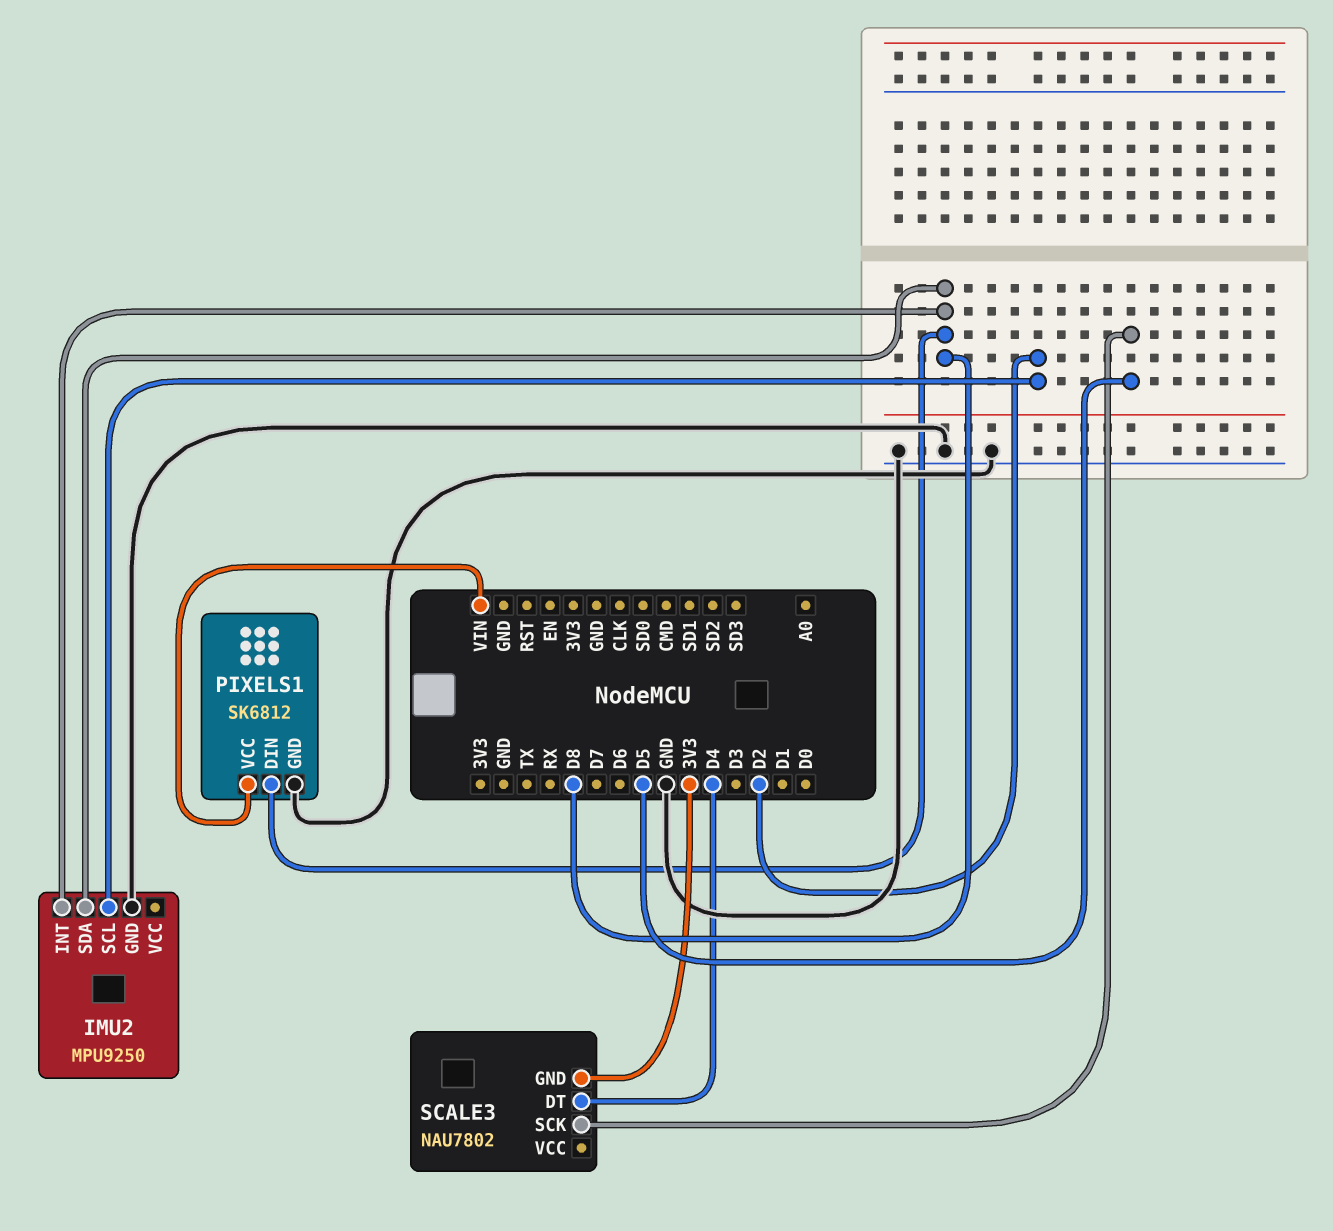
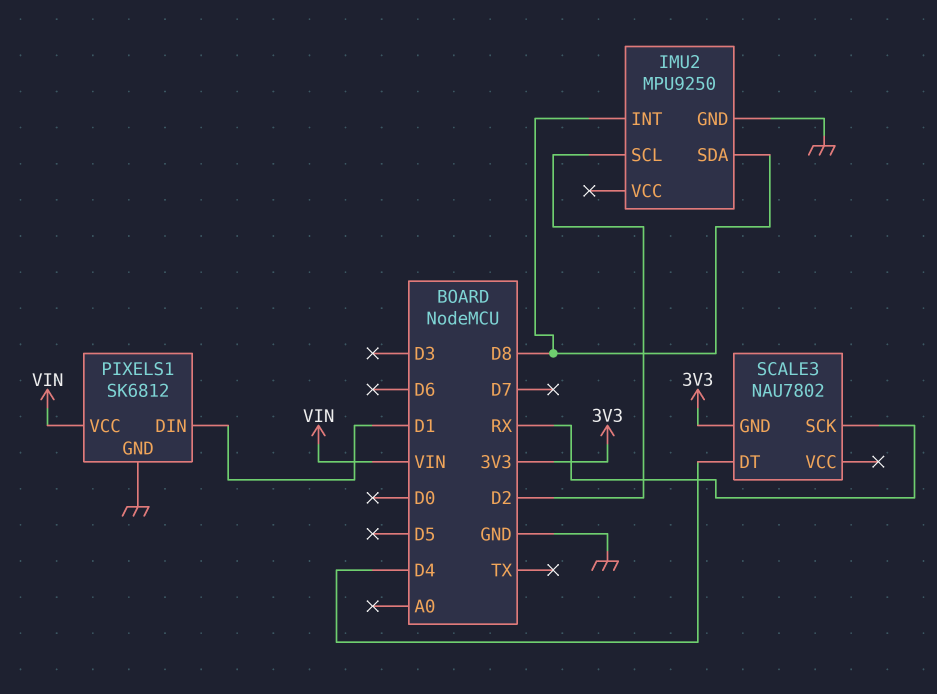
PIXELS1 pin DIN: D8 -> D1
SCALE3 pin SCK: D5 -> RX

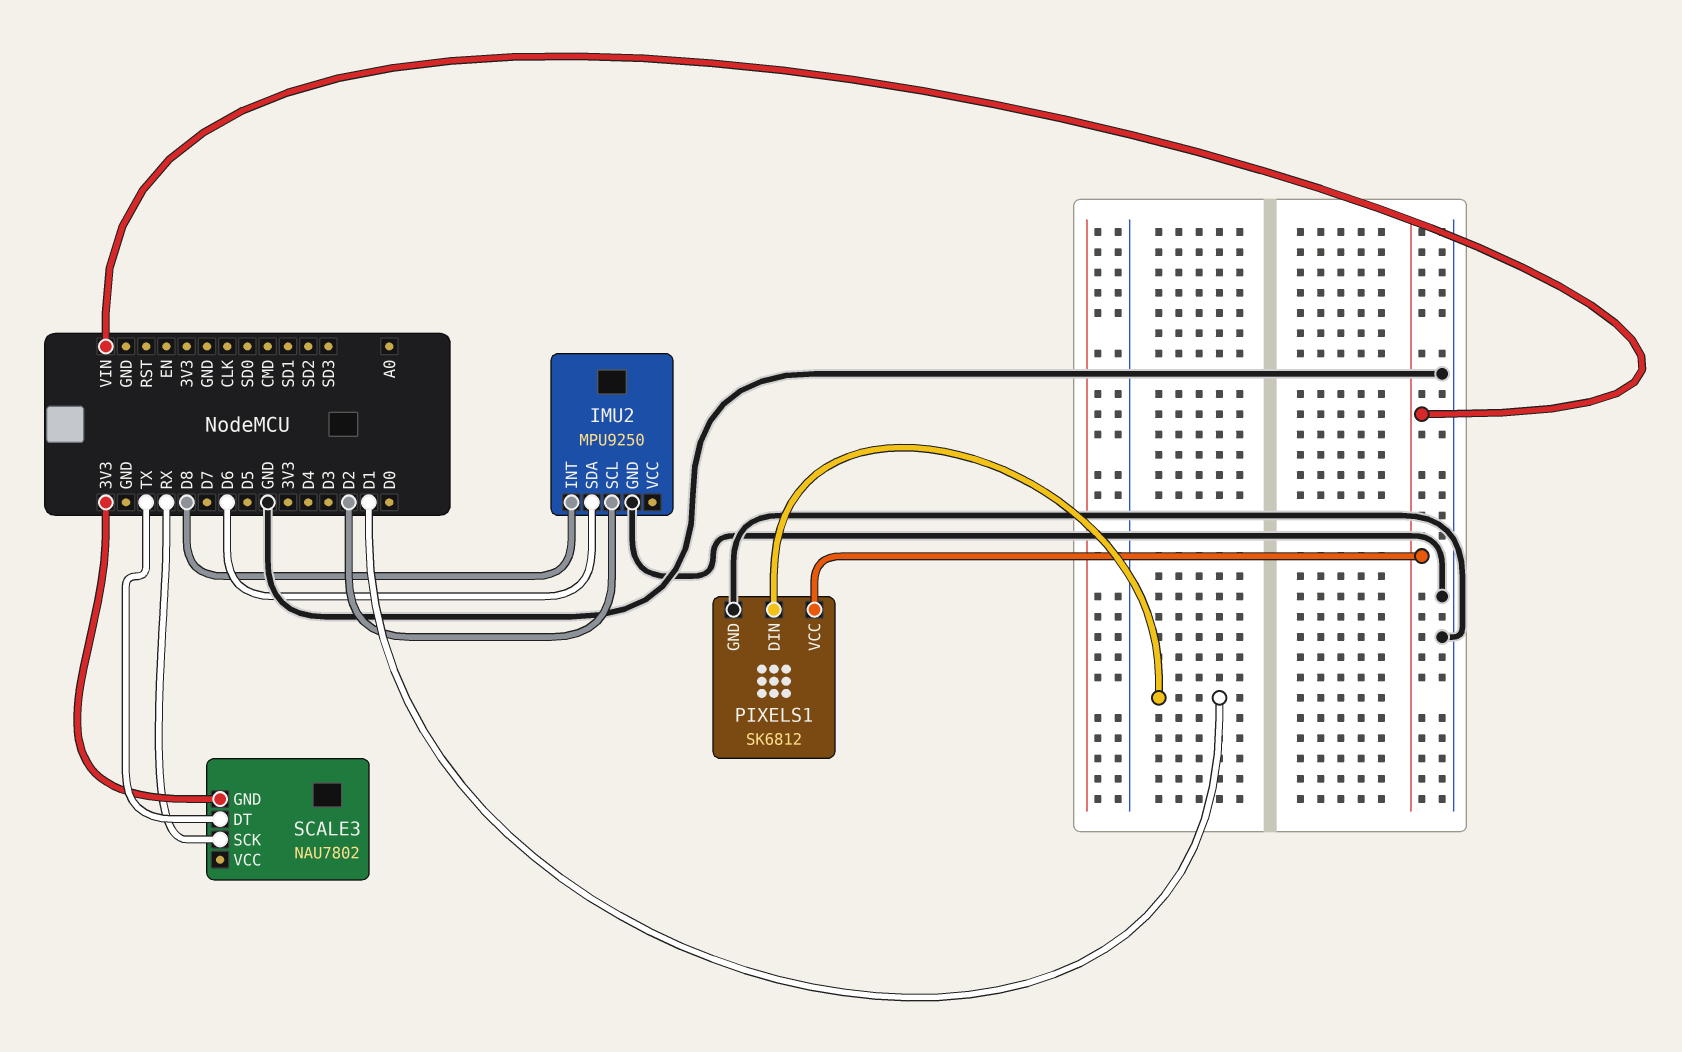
IMU2 pin SDA: D8 -> D6
SCALE3 pin DT: D4 -> TX

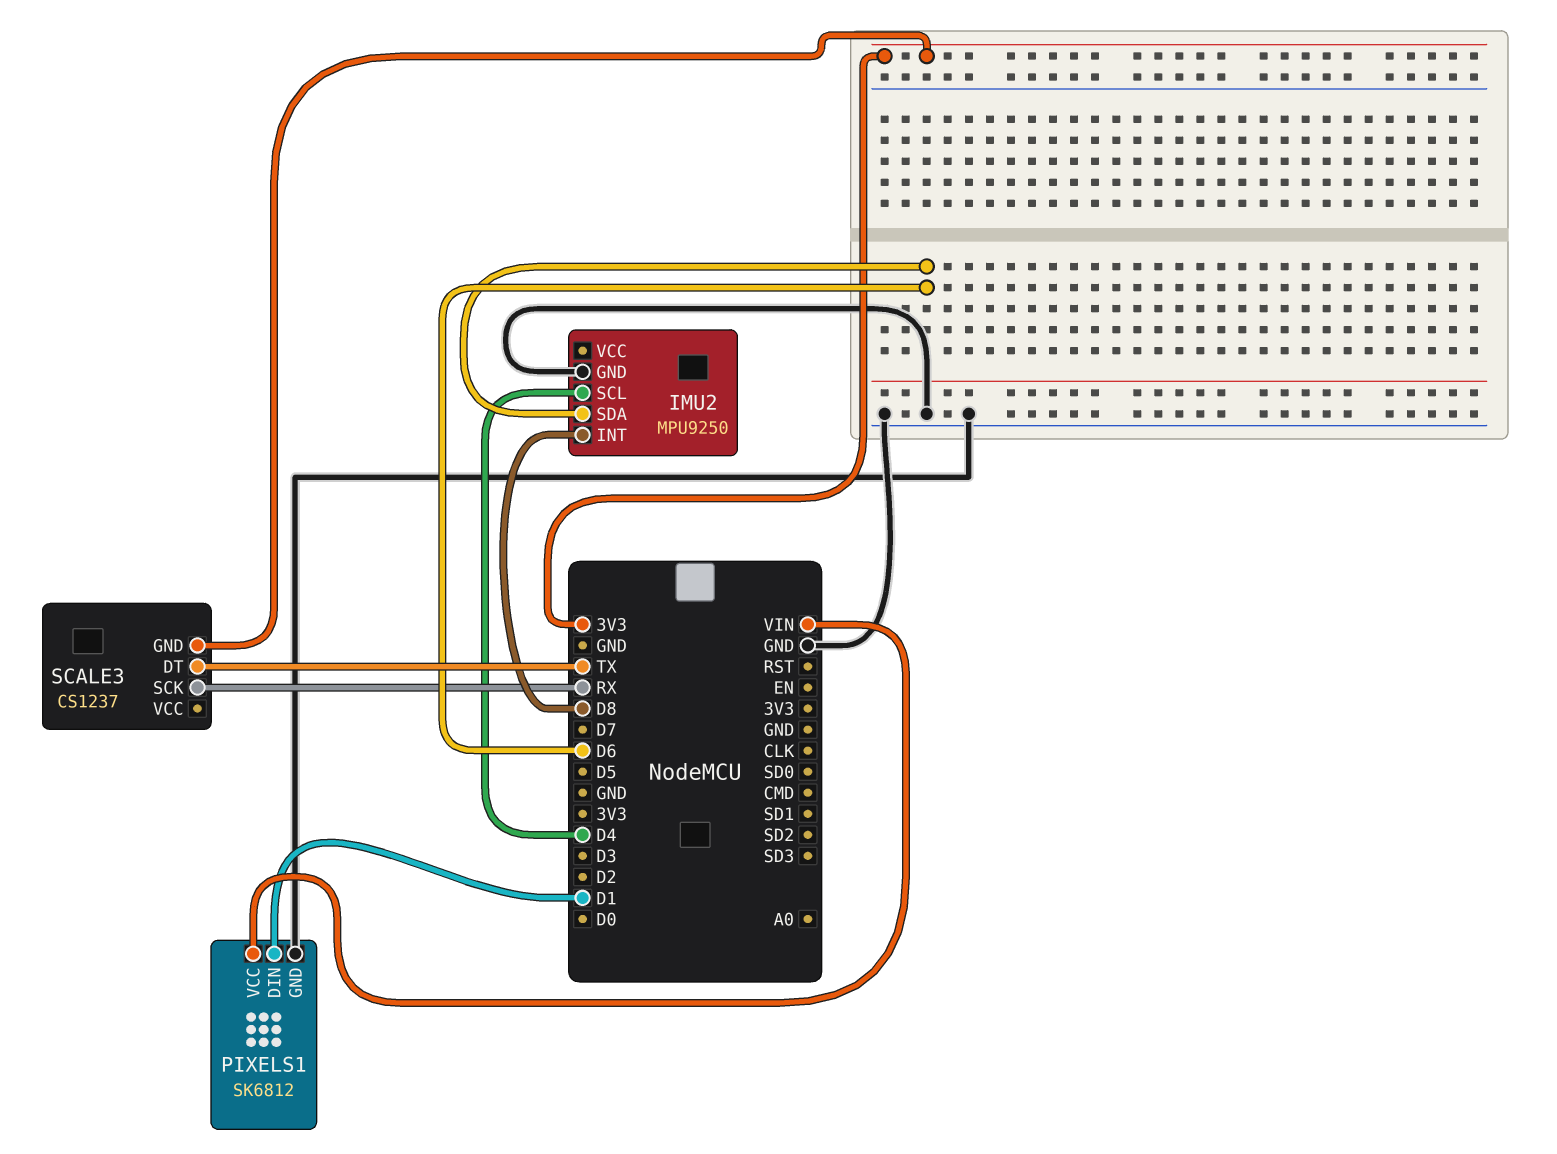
IMU2 pin SCL: D2 -> D4
SCALE3: NAU7802 -> CS1237

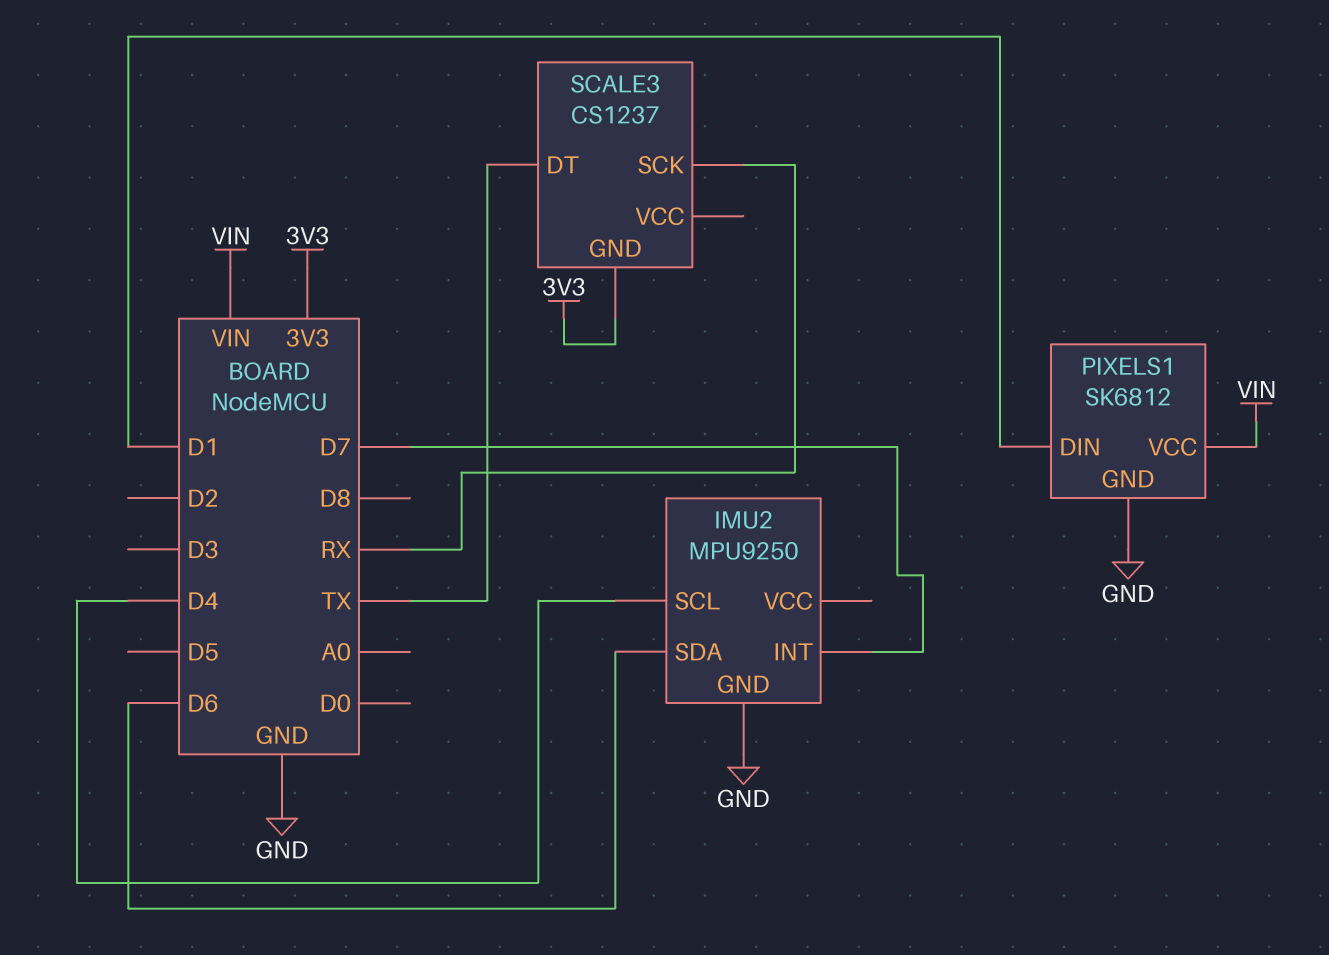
IMU2 pin INT: D8 -> D7

